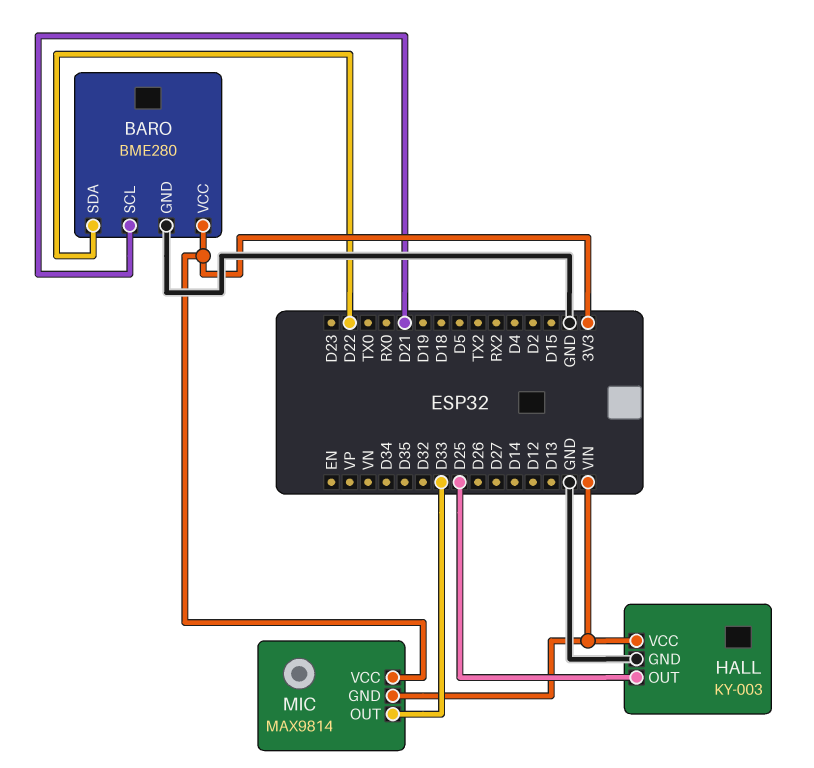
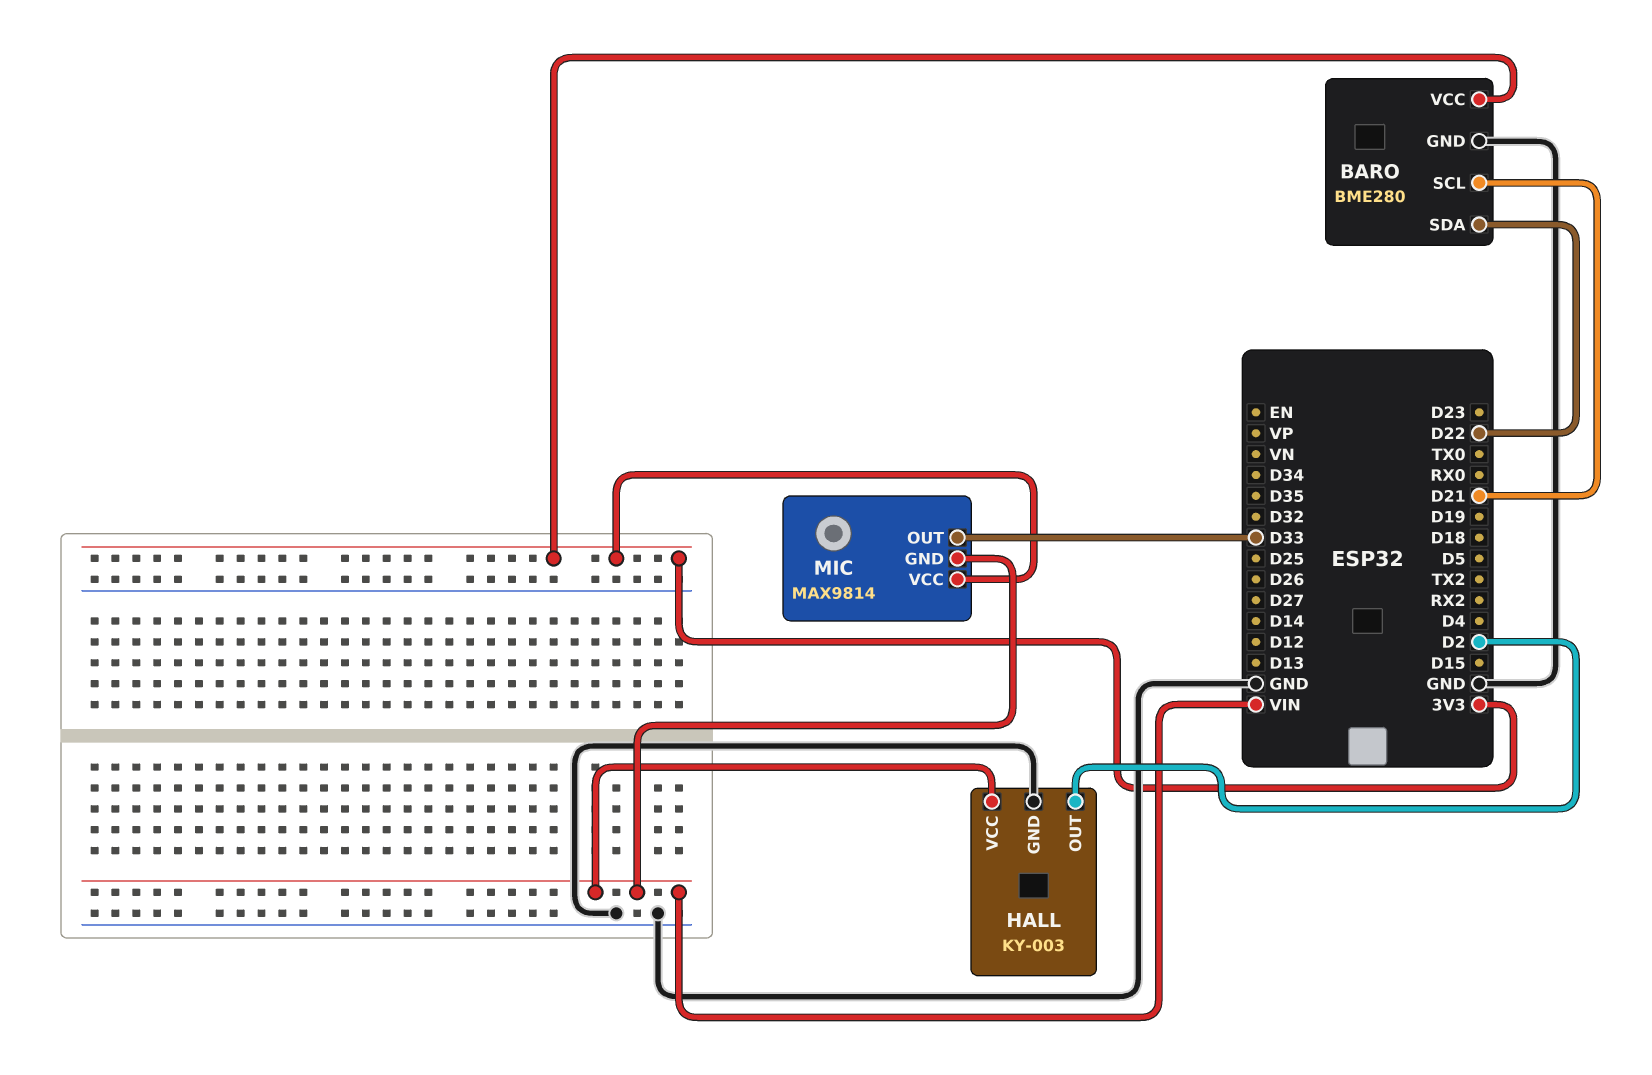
HALL pin OUT: D25 -> D2

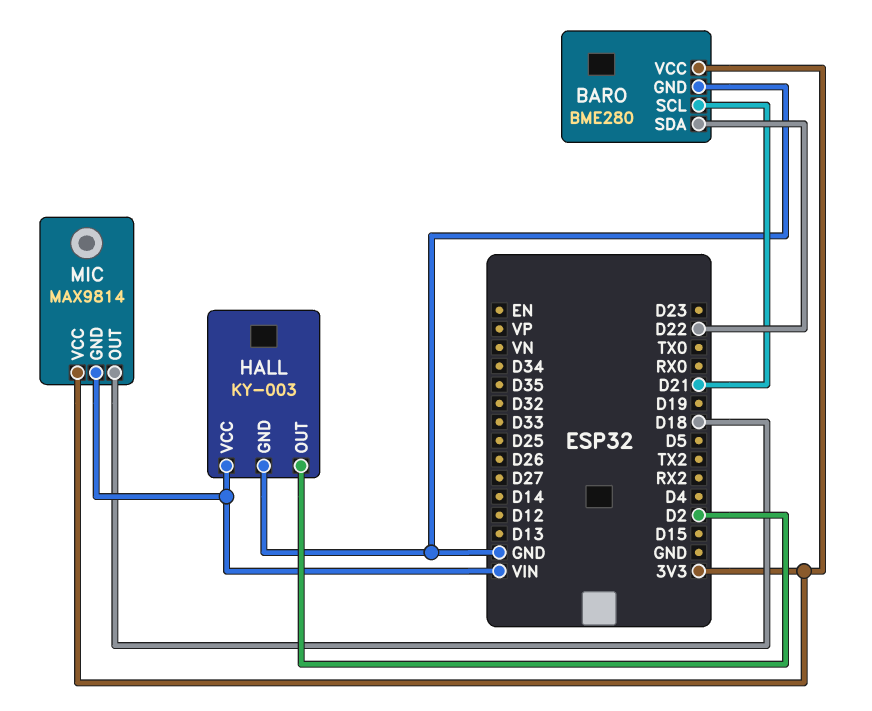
MIC pin OUT: D33 -> D18

